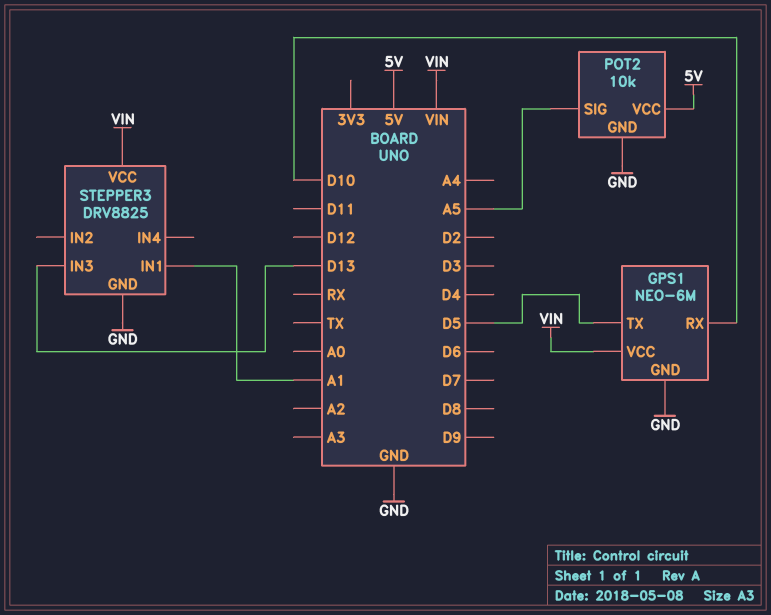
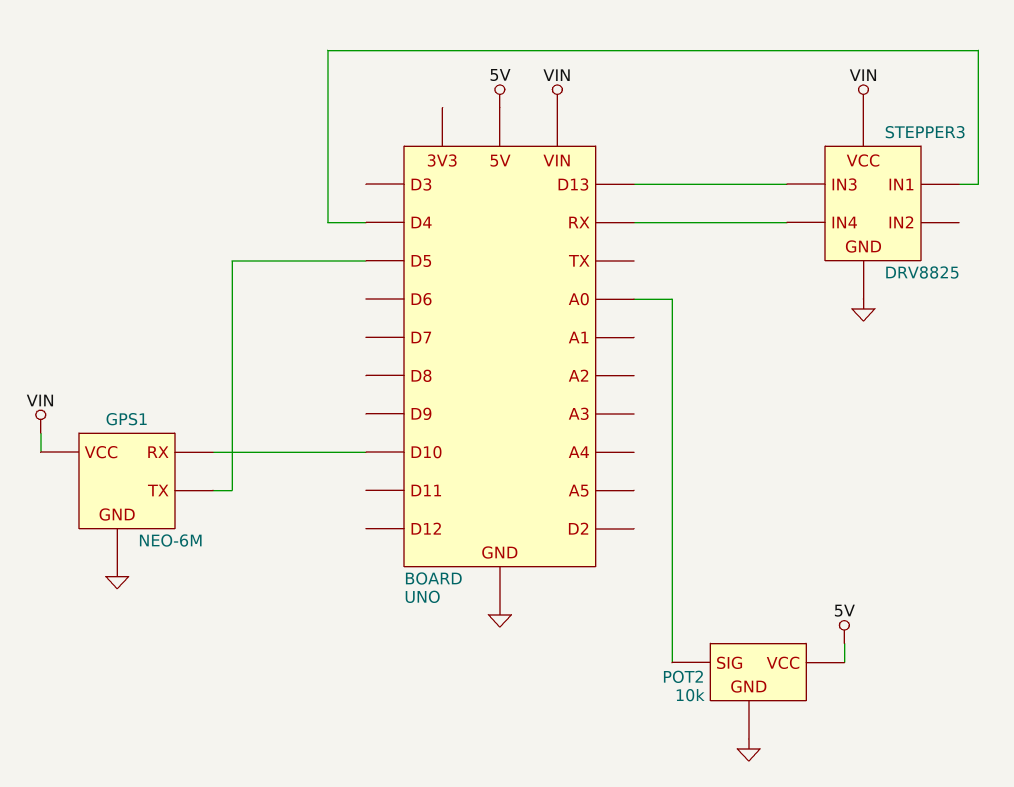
POT2 pin SIG: A5 -> A0
STEPPER3 pin IN1: A1 -> D4
STEPPER3 pin IN4: none -> RX

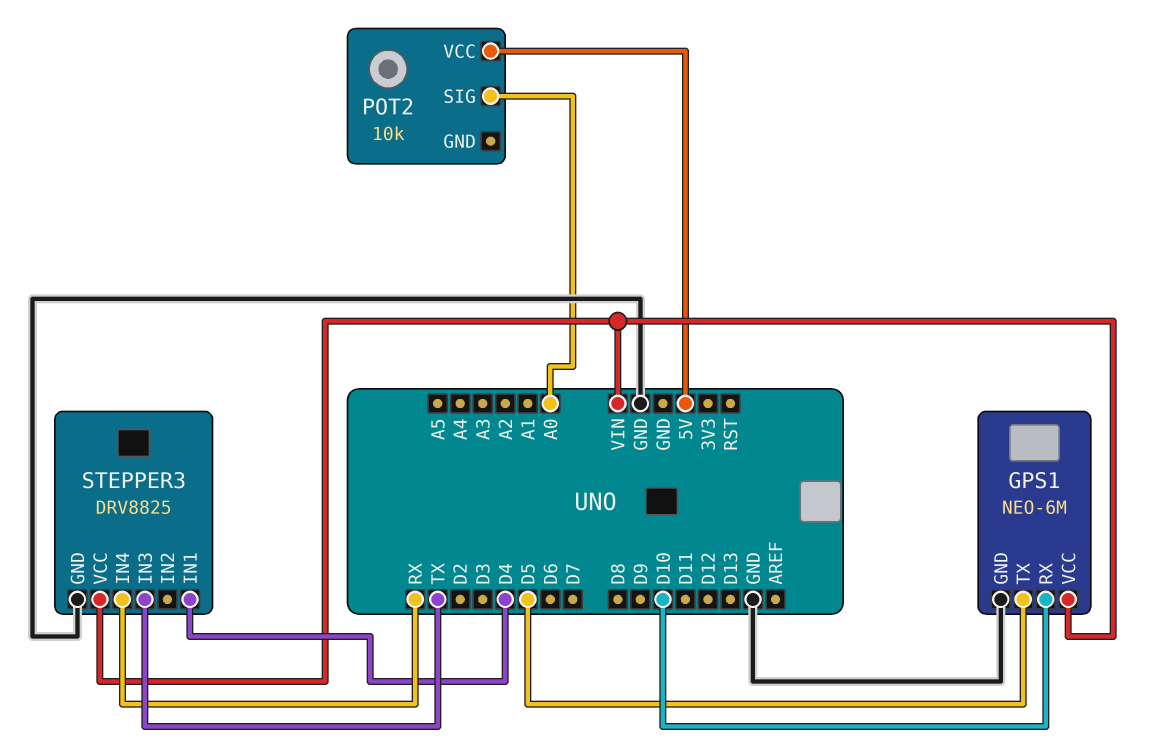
POT2 pin GND: GND -> none
STEPPER3 pin IN3: D13 -> TX

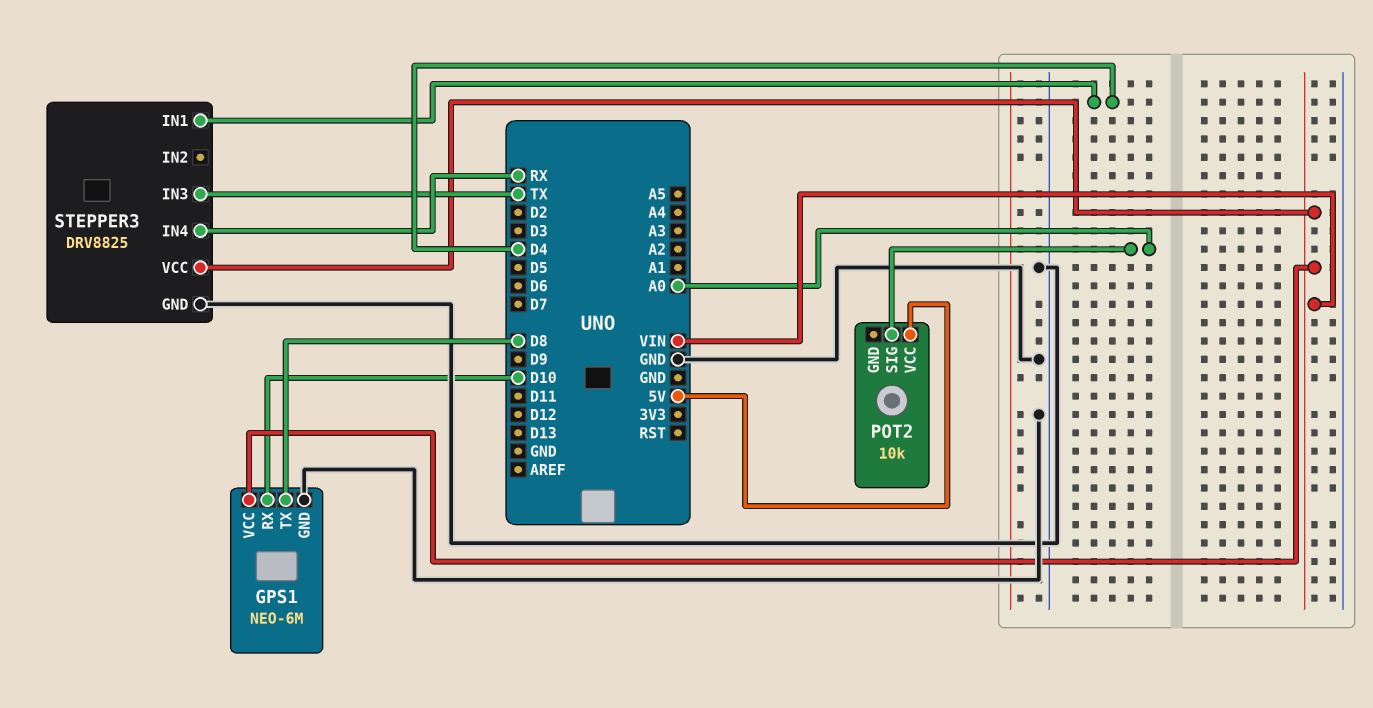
GPS1 pin TX: D5 -> D8

